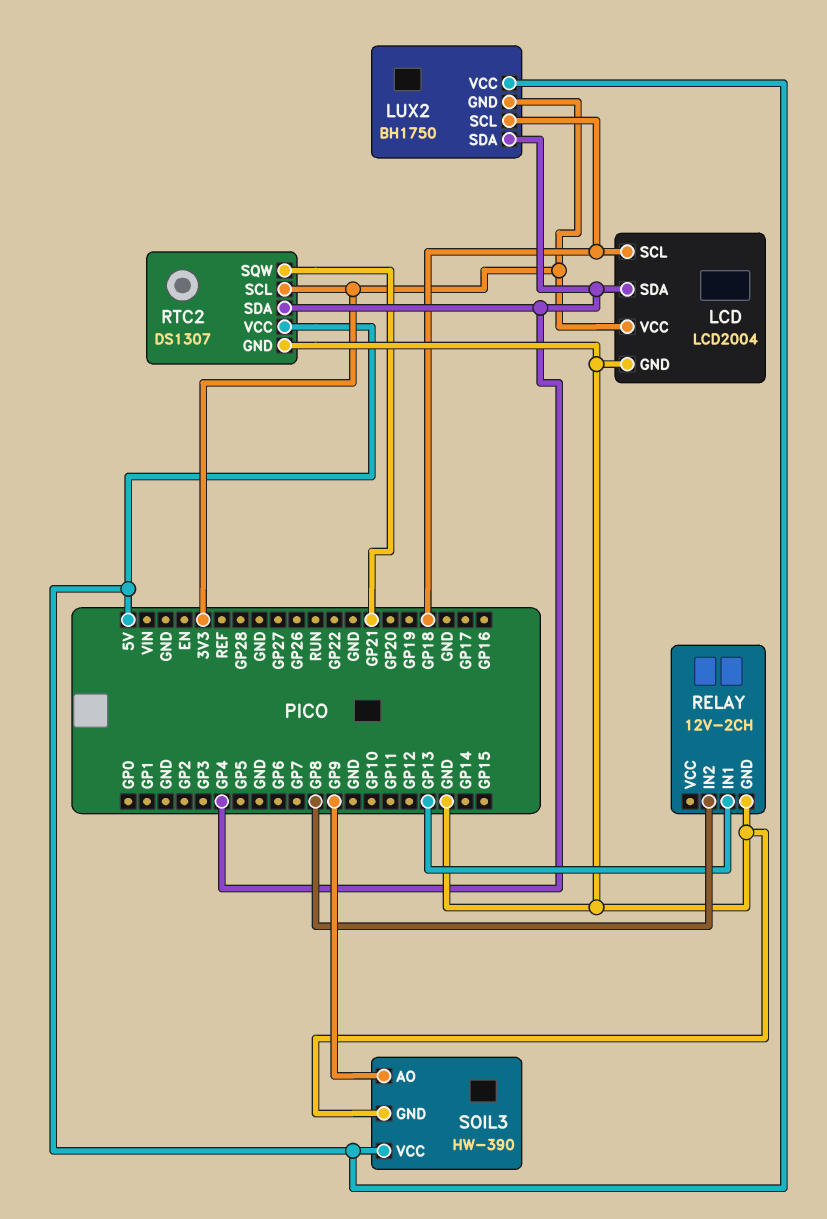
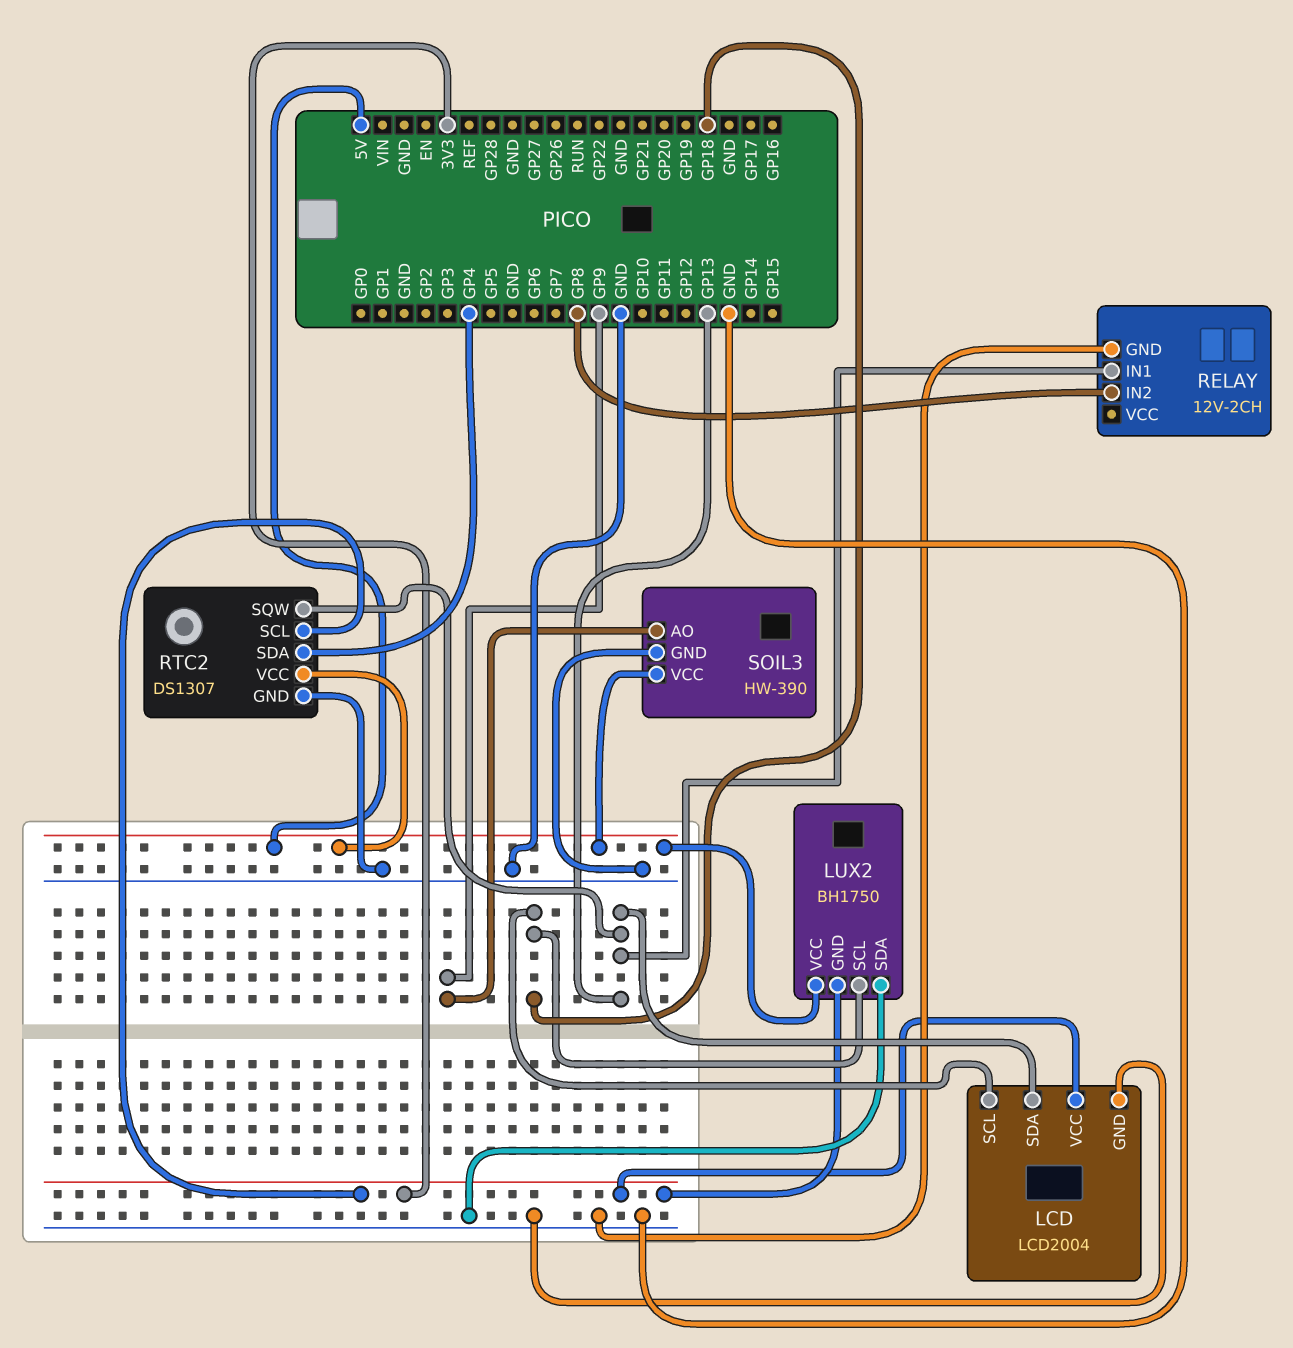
LCD pin SDA: GP4 -> GP13
LUX2 pin SDA: GP4 -> GND
RTC2 pin SQW: GP21 -> GP13

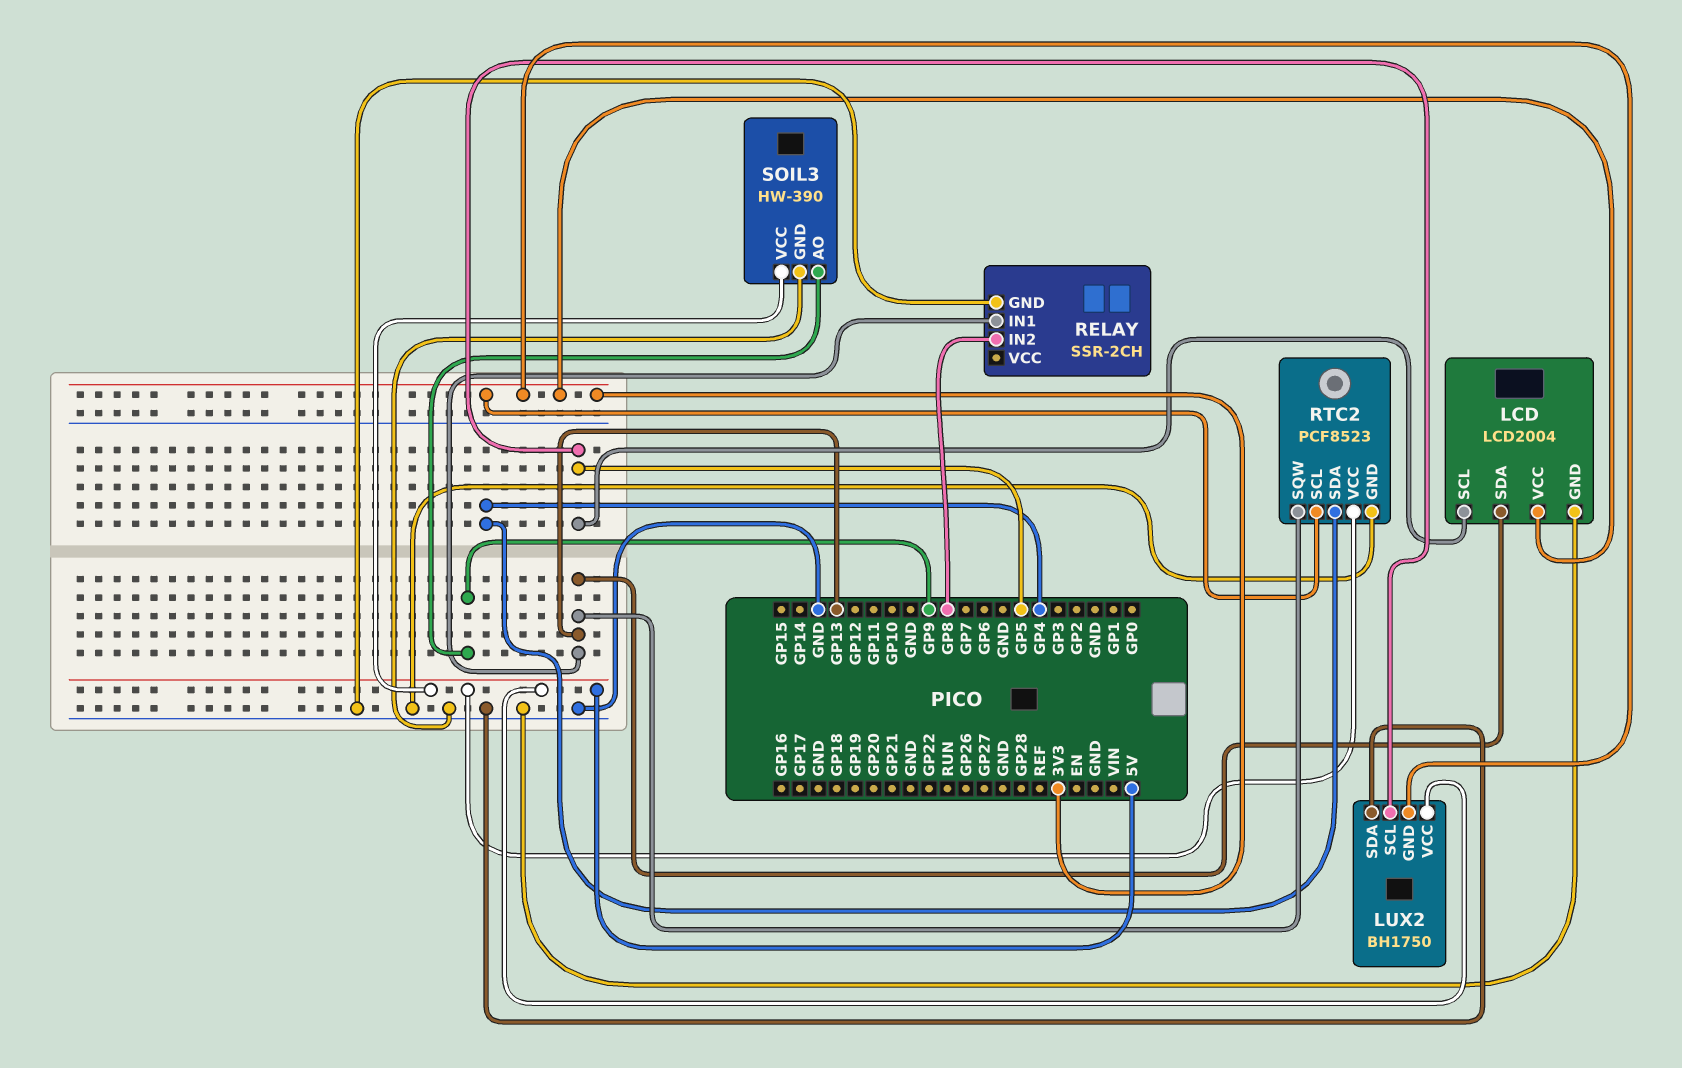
LCD pin SCL: GP18 -> GP5
LUX2 pin SCL: GP18 -> GP5
RELAY: 12V-2CH -> SSR-2CH
RTC2: DS1307 -> PCF8523

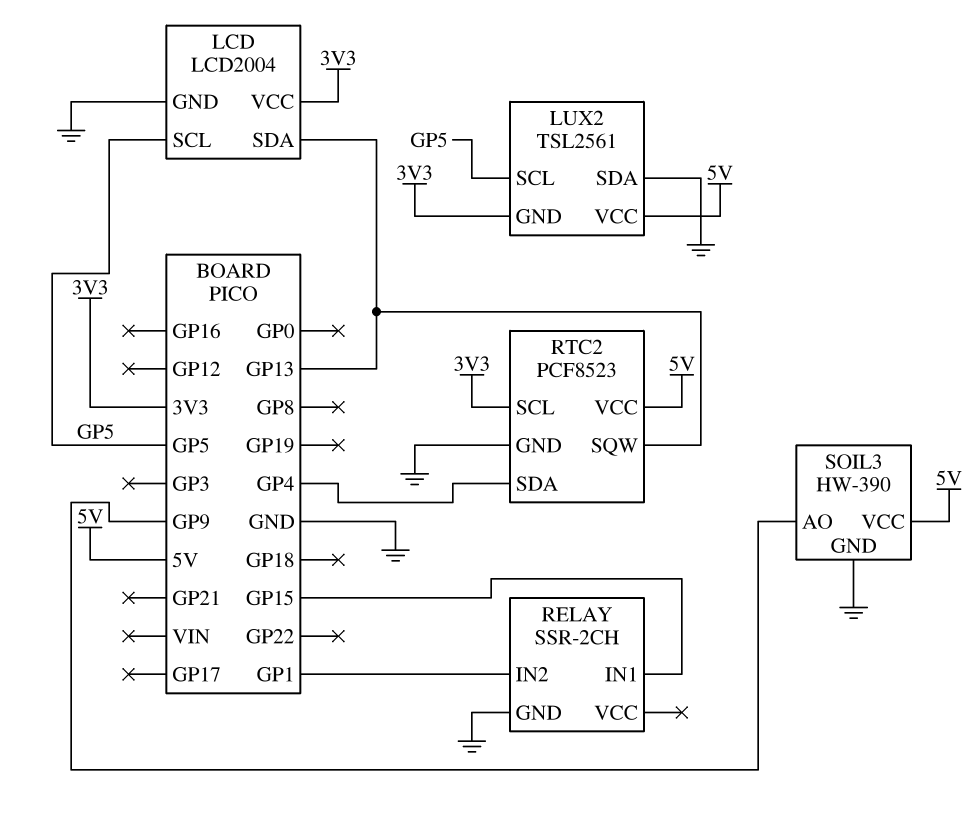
LUX2: BH1750 -> TSL2561
RELAY pin IN1: GP13 -> GP15
RELAY pin IN2: GP8 -> GP1

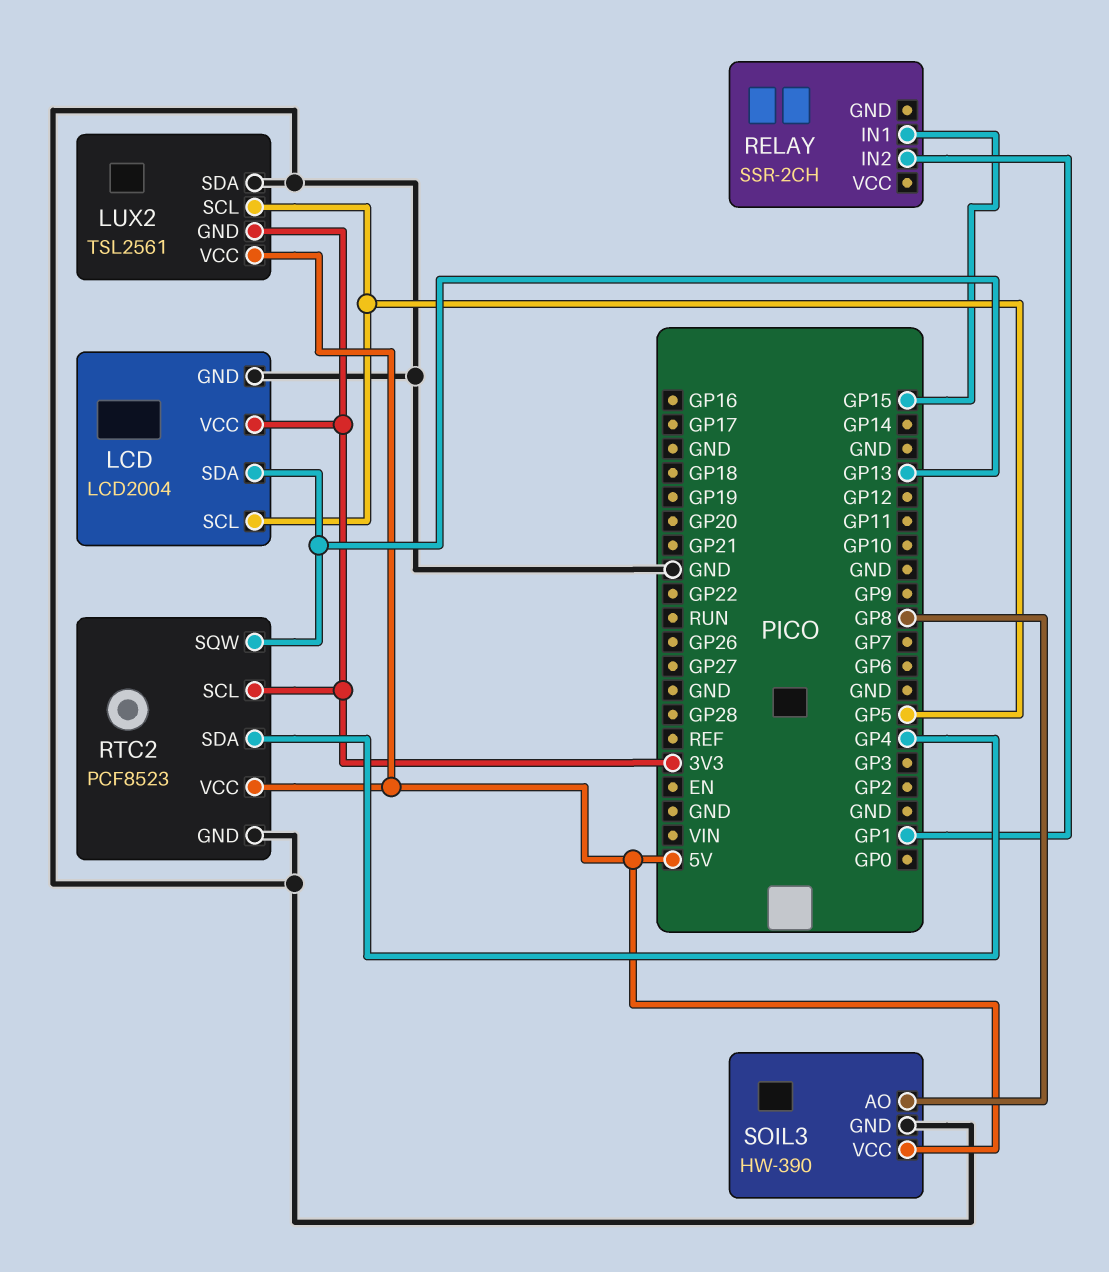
RELAY pin GND: GND -> none
SOIL3 pin AO: GP9 -> GP8

